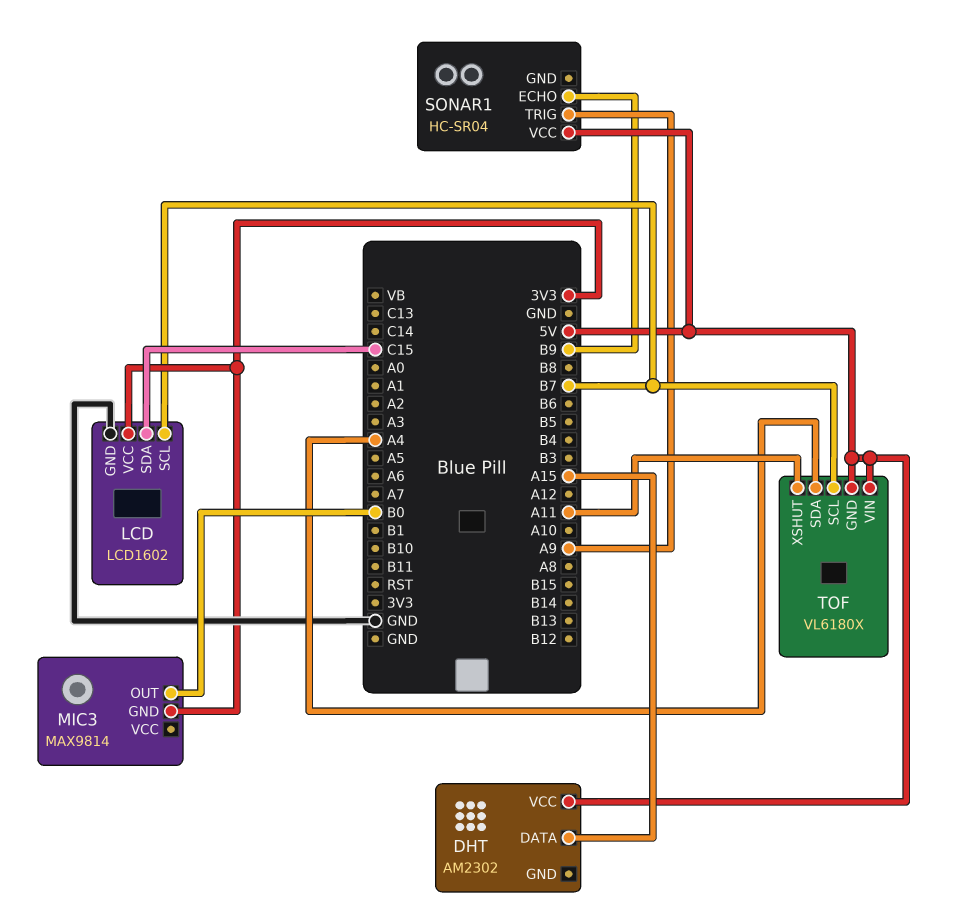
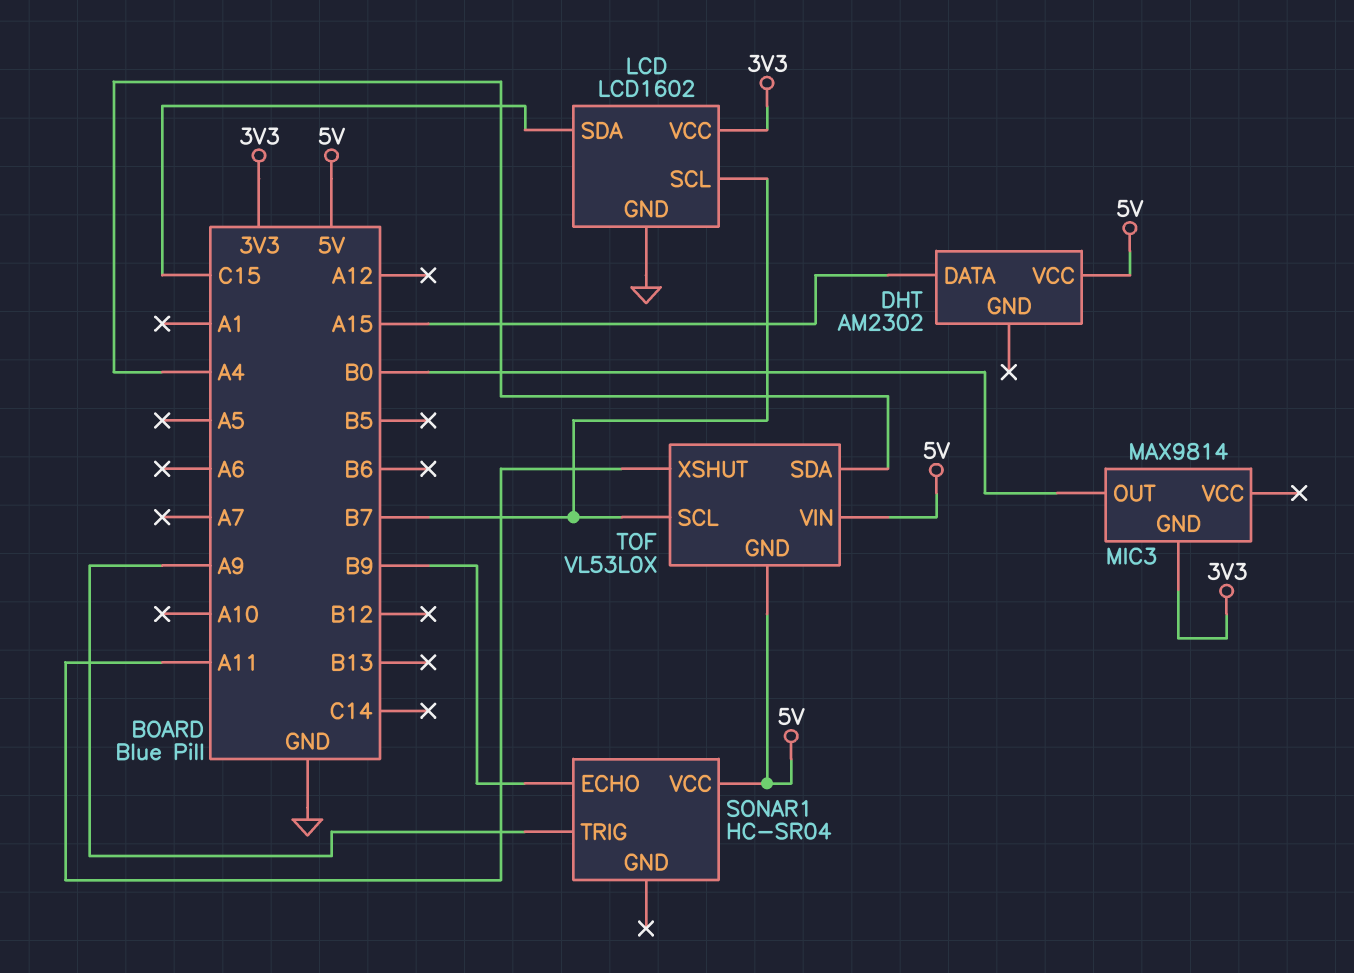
TOF: VL6180X -> VL53L0X

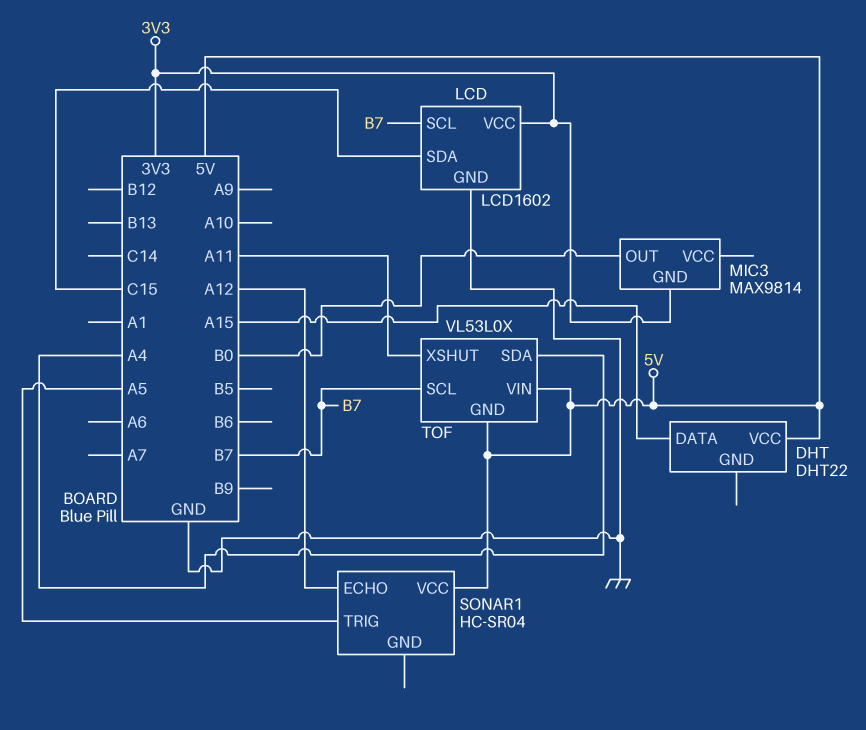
DHT: AM2302 -> DHT22
SONAR1 pin ECHO: B9 -> A12
SONAR1 pin TRIG: A9 -> A5

